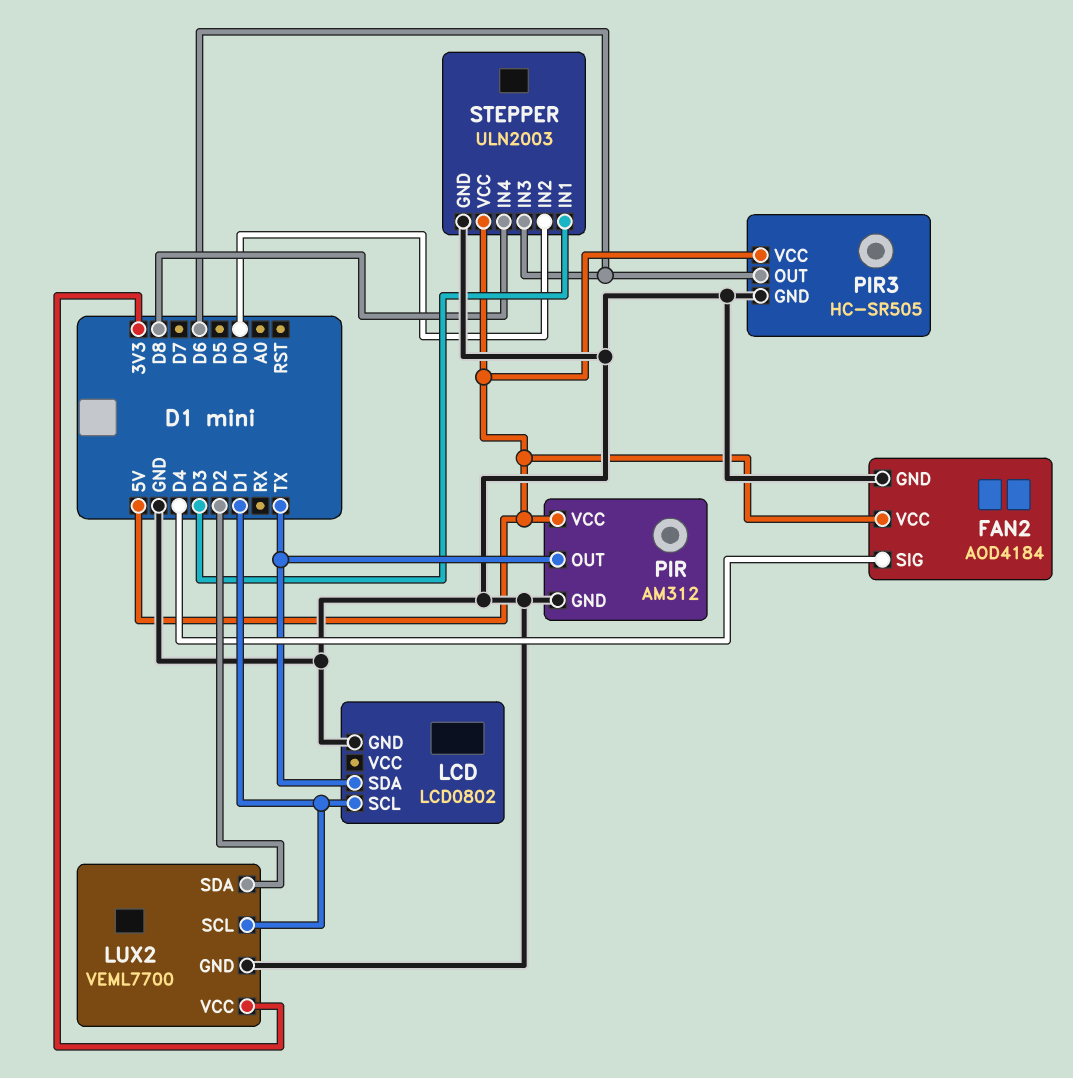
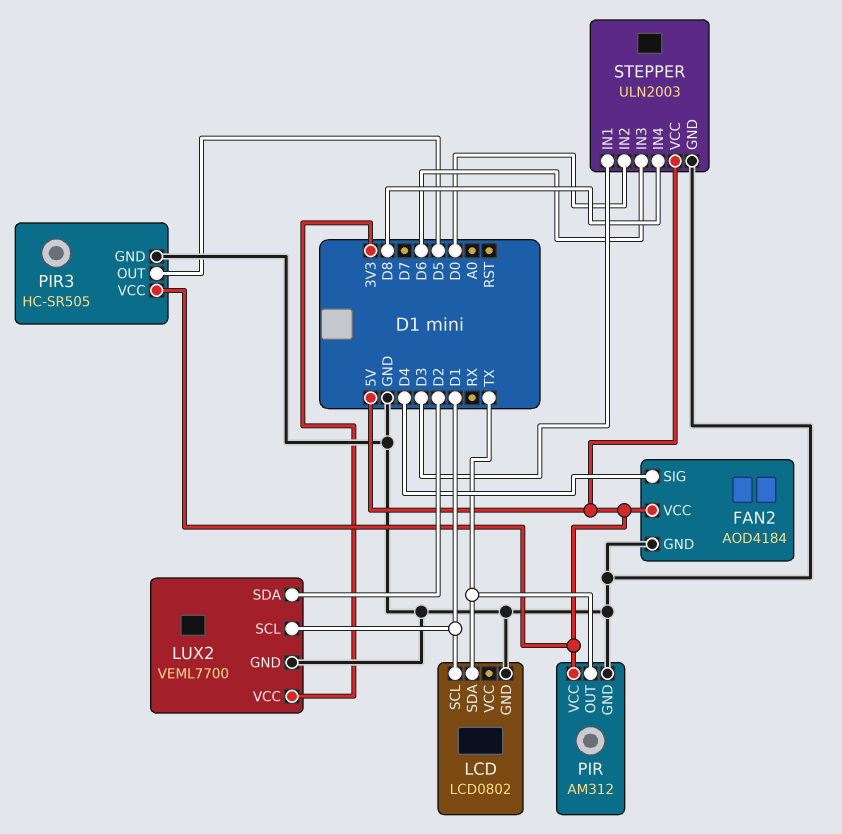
PIR3 pin OUT: D6 -> D5

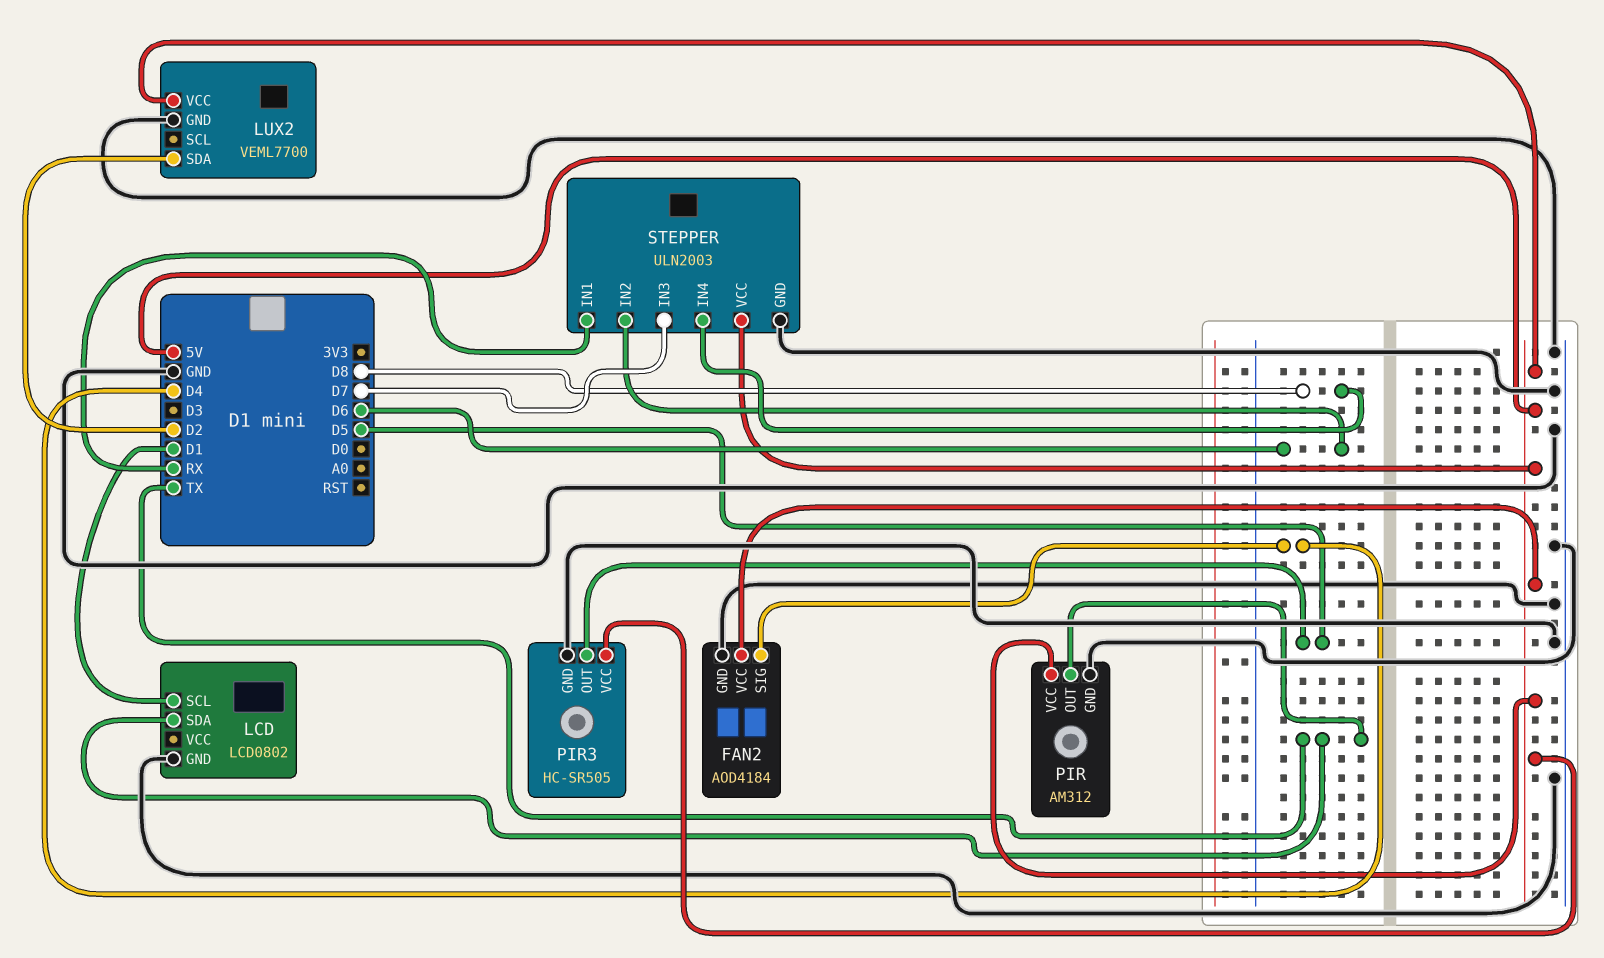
LUX2 pin SCL: D1 -> none
LUX2 pin VCC: 3V3 -> 5V
STEPPER pin IN1: D3 -> RX
STEPPER pin IN2: D0 -> D6
STEPPER pin IN3: D6 -> D7

